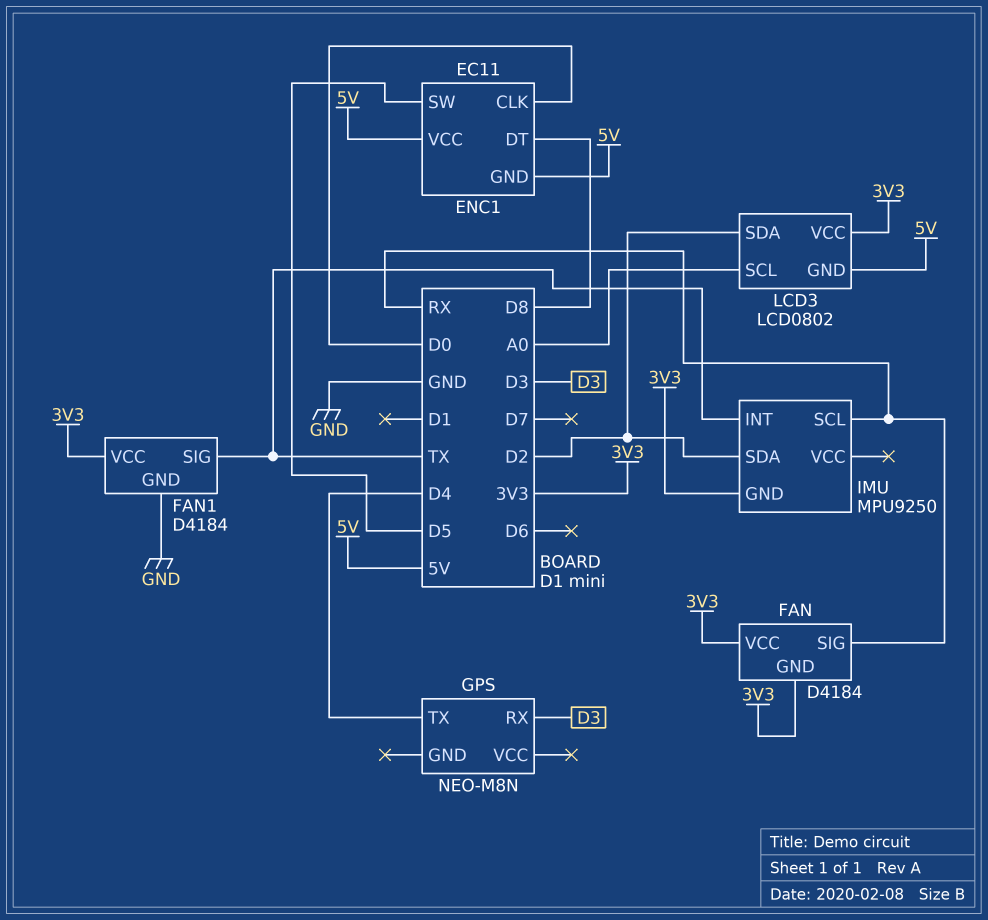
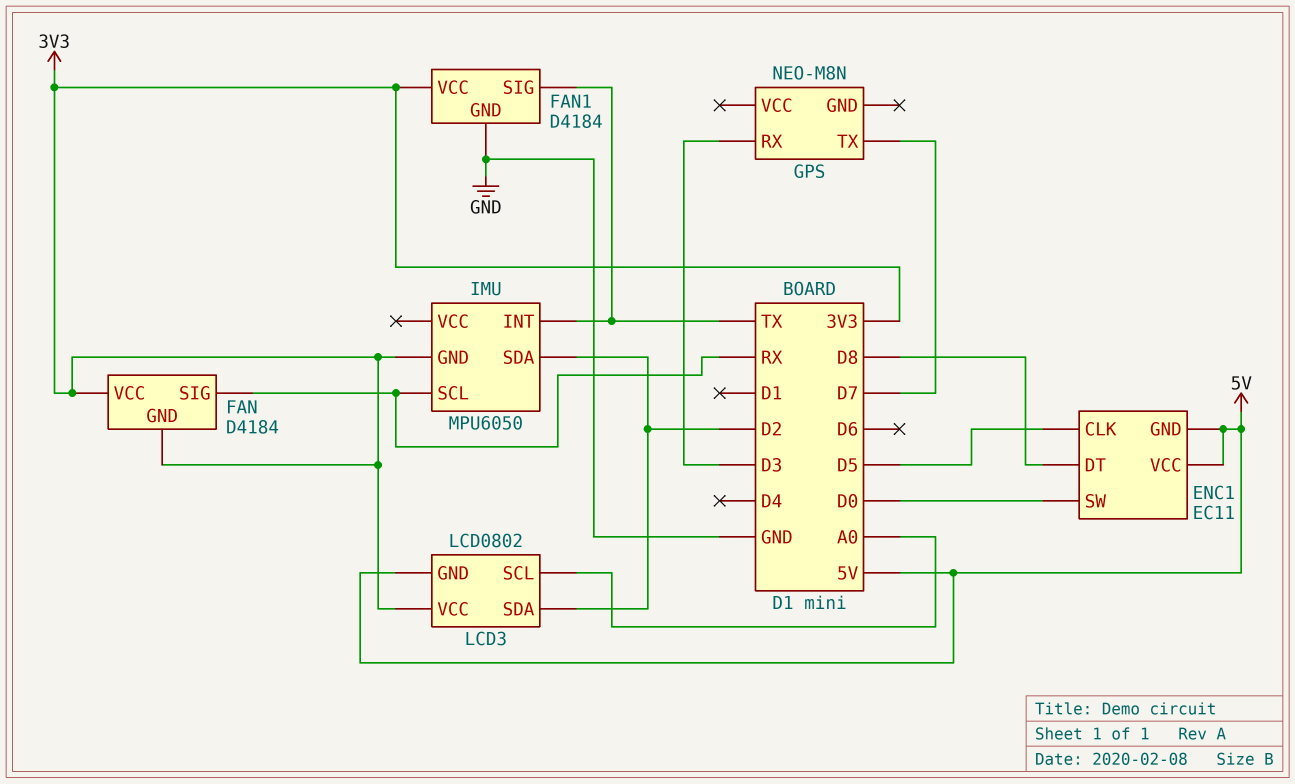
ENC1 pin CLK: D0 -> D5
ENC1 pin SW: D5 -> D0
GPS pin TX: D4 -> D7
IMU: MPU9250 -> MPU6050

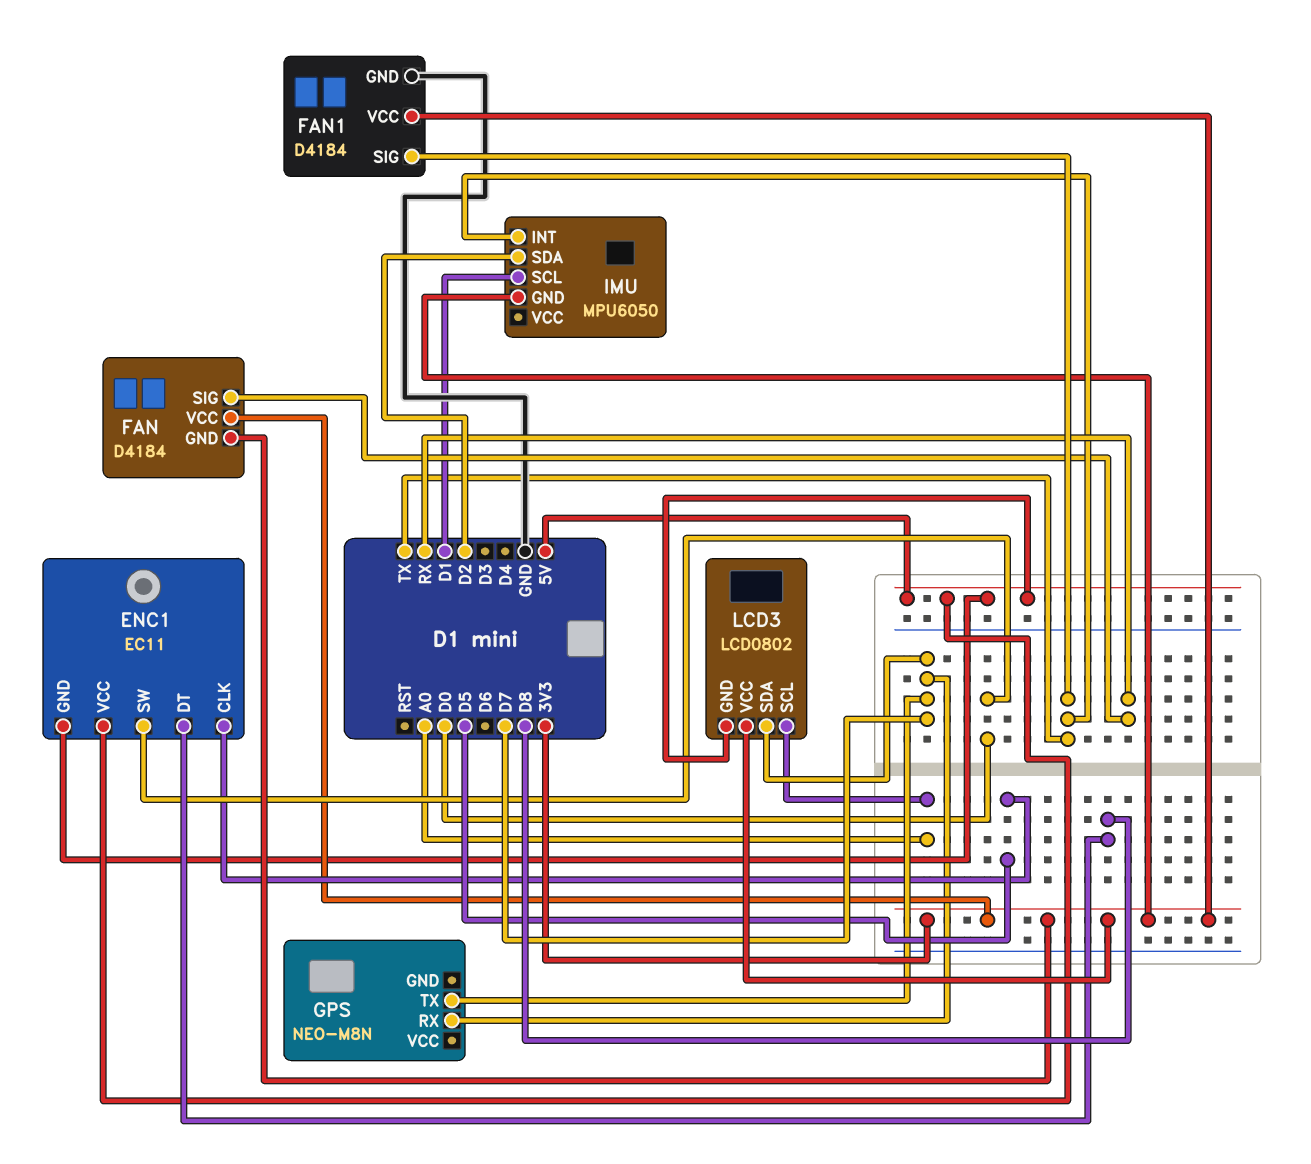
GPS pin RX: D3 -> D7
IMU pin SCL: RX -> D1
LCD3 pin SDA: D2 -> D7

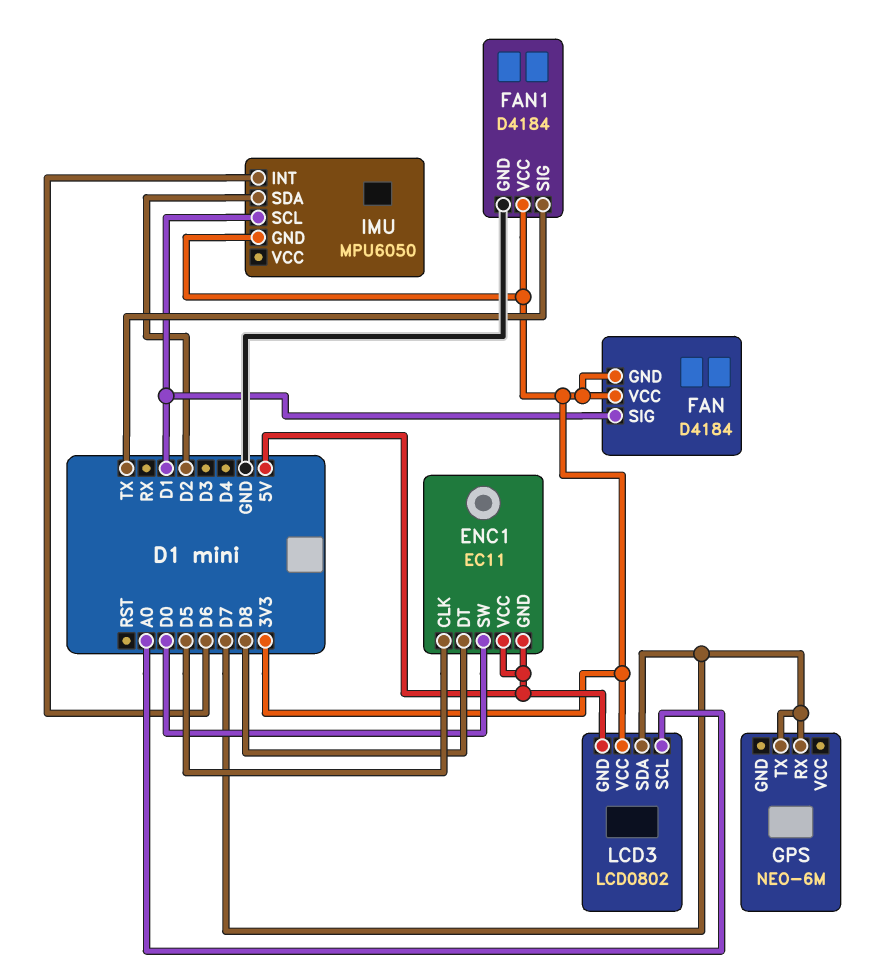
FAN pin SIG: RX -> D1
GPS: NEO-M8N -> NEO-6M
IMU pin INT: TX -> D6

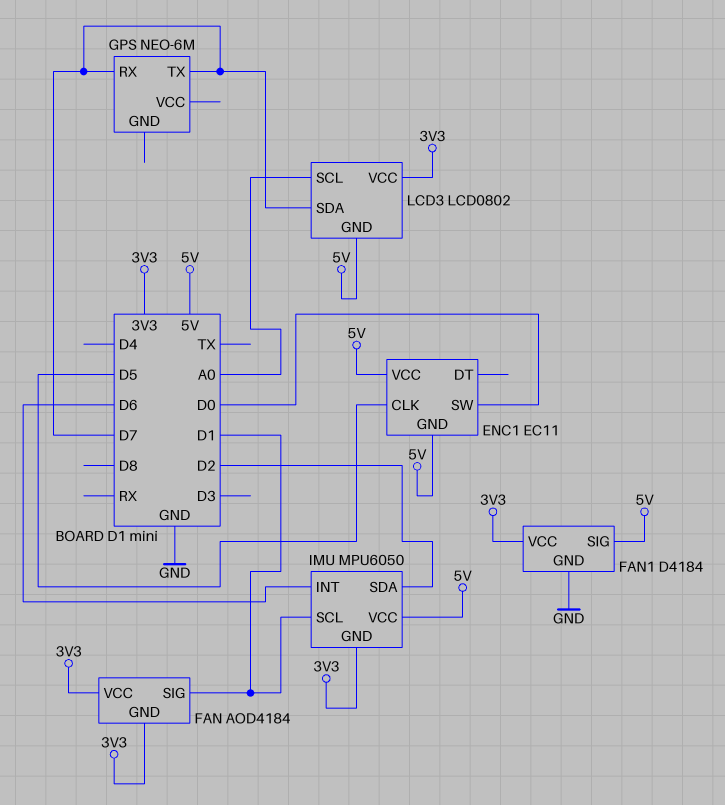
ENC1 pin DT: D8 -> none
FAN: D4184 -> AOD4184
FAN1 pin SIG: TX -> 5V
IMU pin VCC: none -> 5V

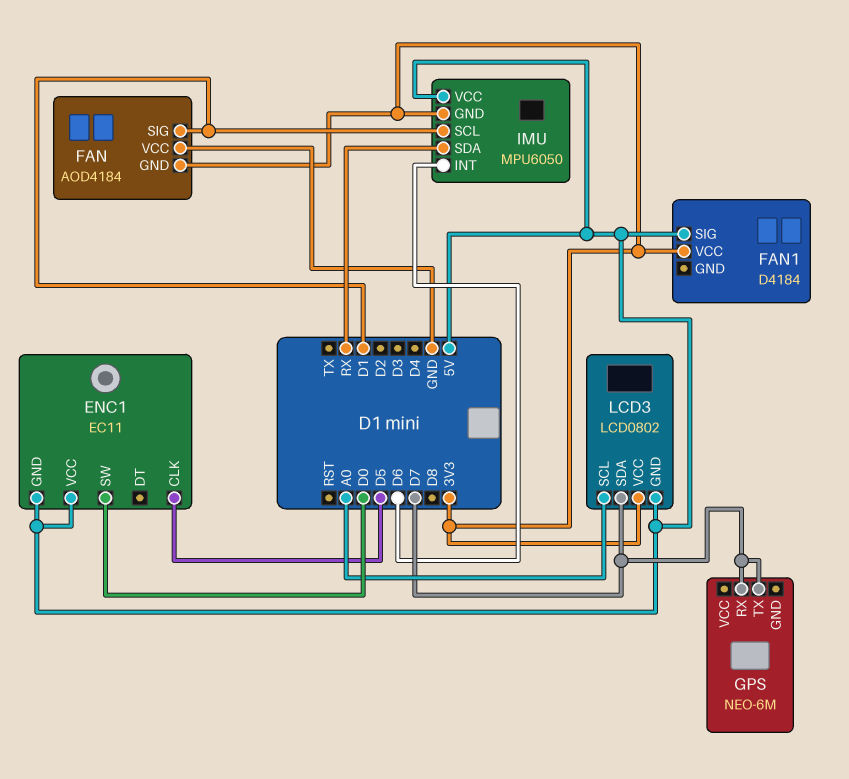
FAN pin VCC: 3V3 -> GND
FAN1 pin GND: GND -> none
IMU pin SDA: D2 -> RX

